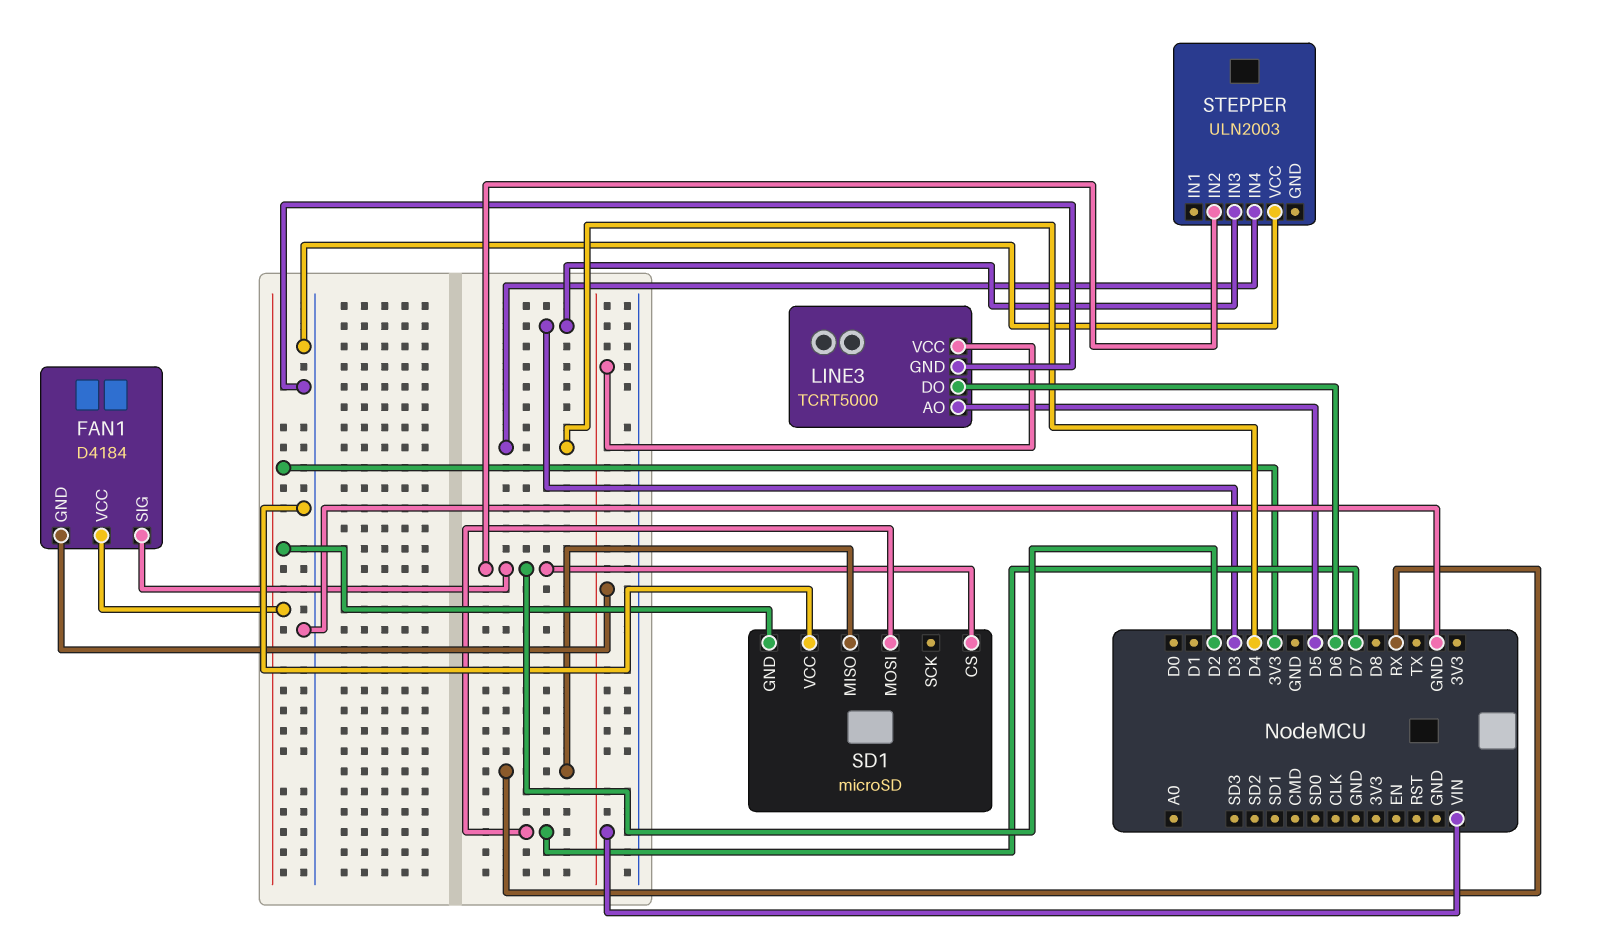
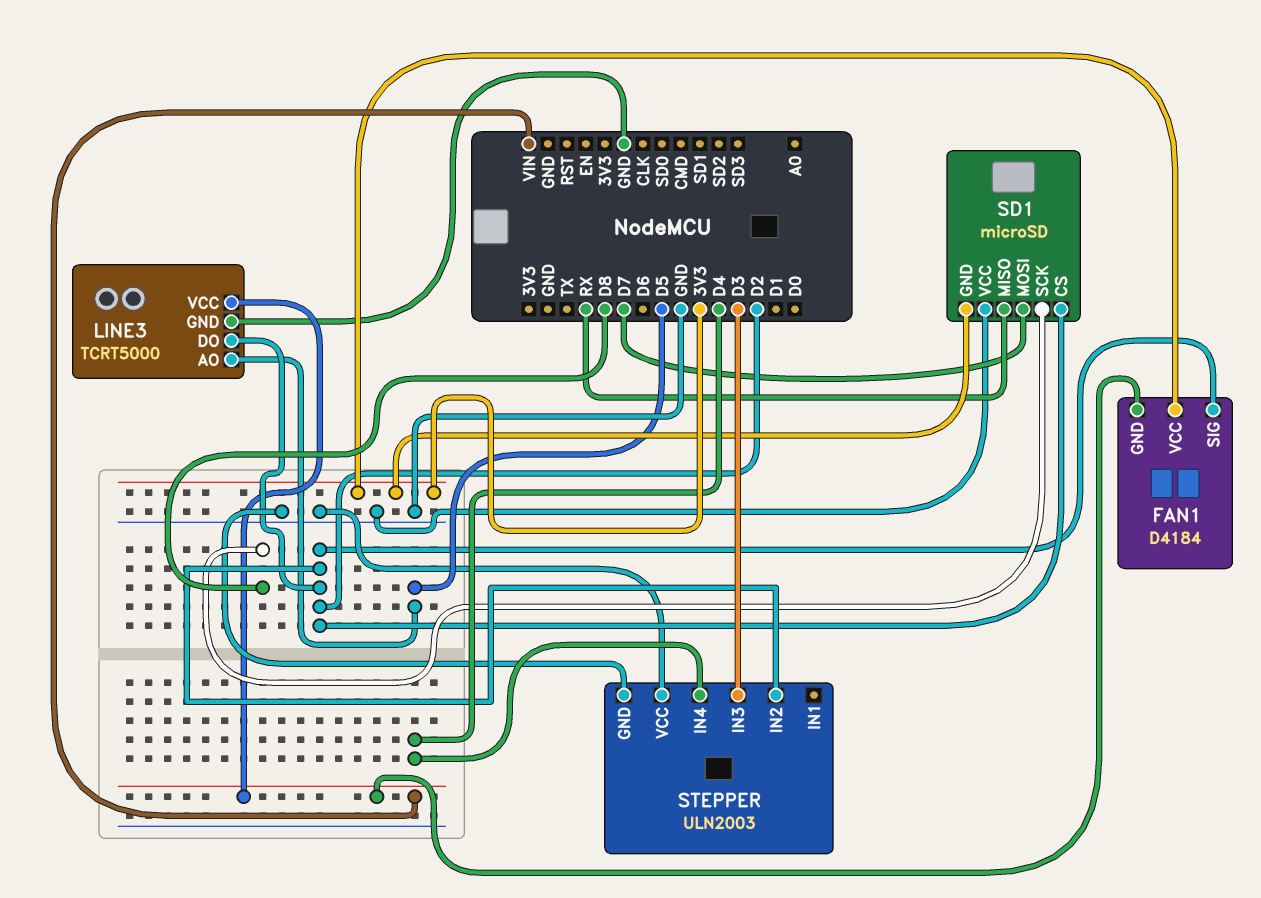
LINE3 pin DO: D6 -> D2
SD1 pin SCK: none -> D8
STEPPER pin GND: none -> GND

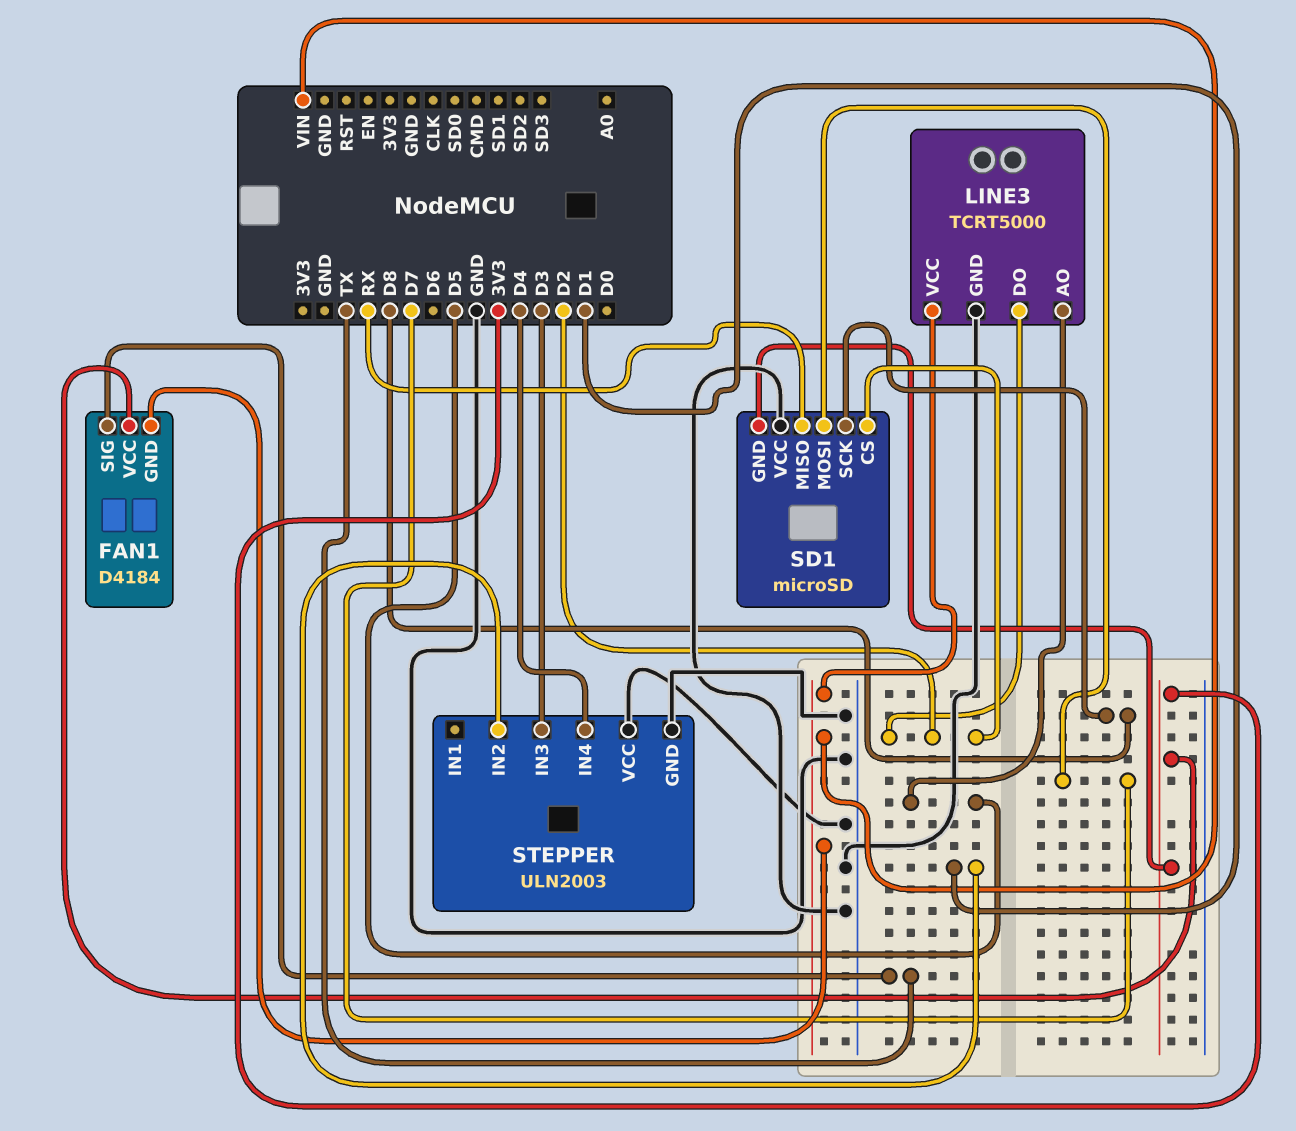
FAN1 pin SIG: D2 -> TX
STEPPER pin IN2: D2 -> D1

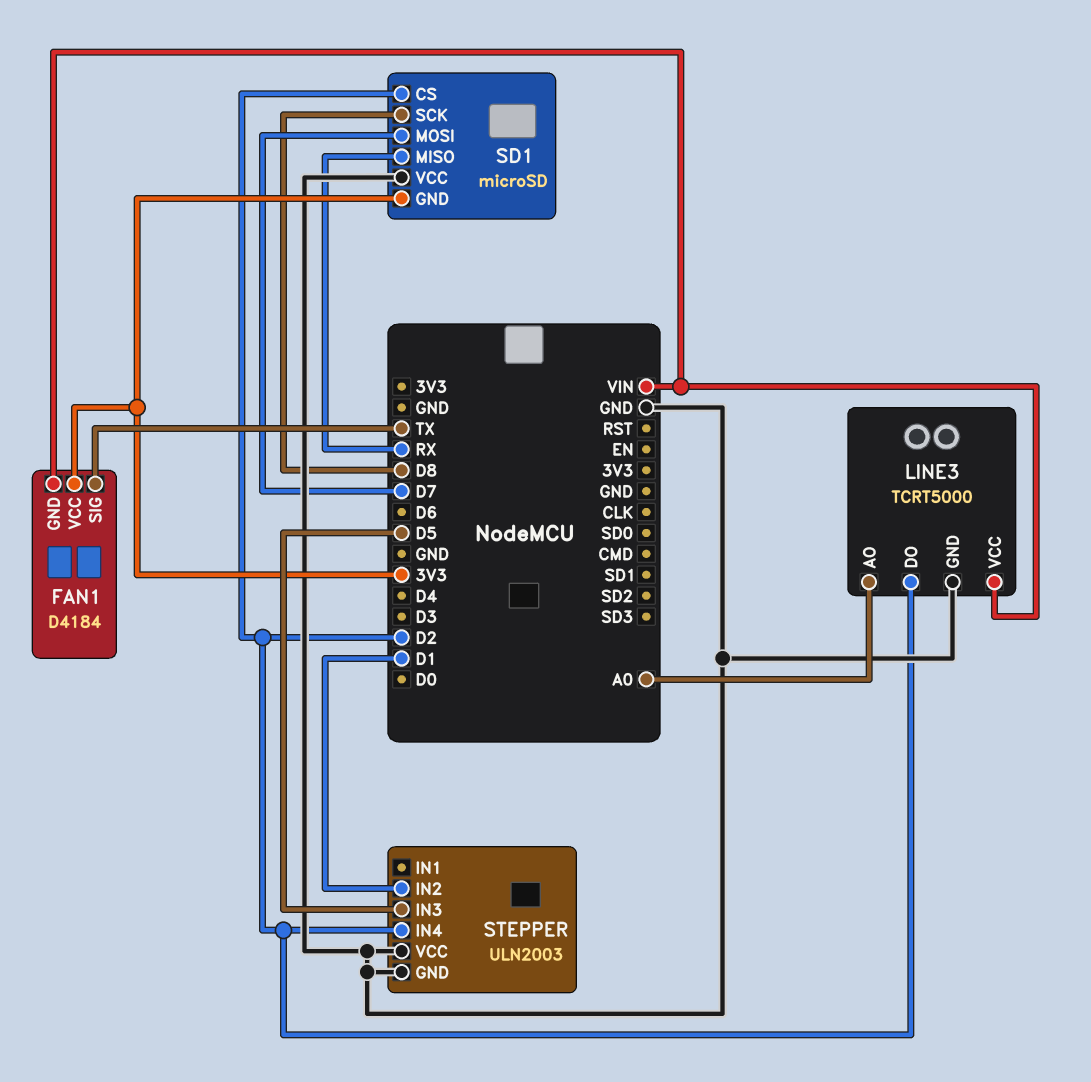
LINE3 pin AO: D5 -> A0
STEPPER pin IN3: D3 -> D5
STEPPER pin IN4: D4 -> D2

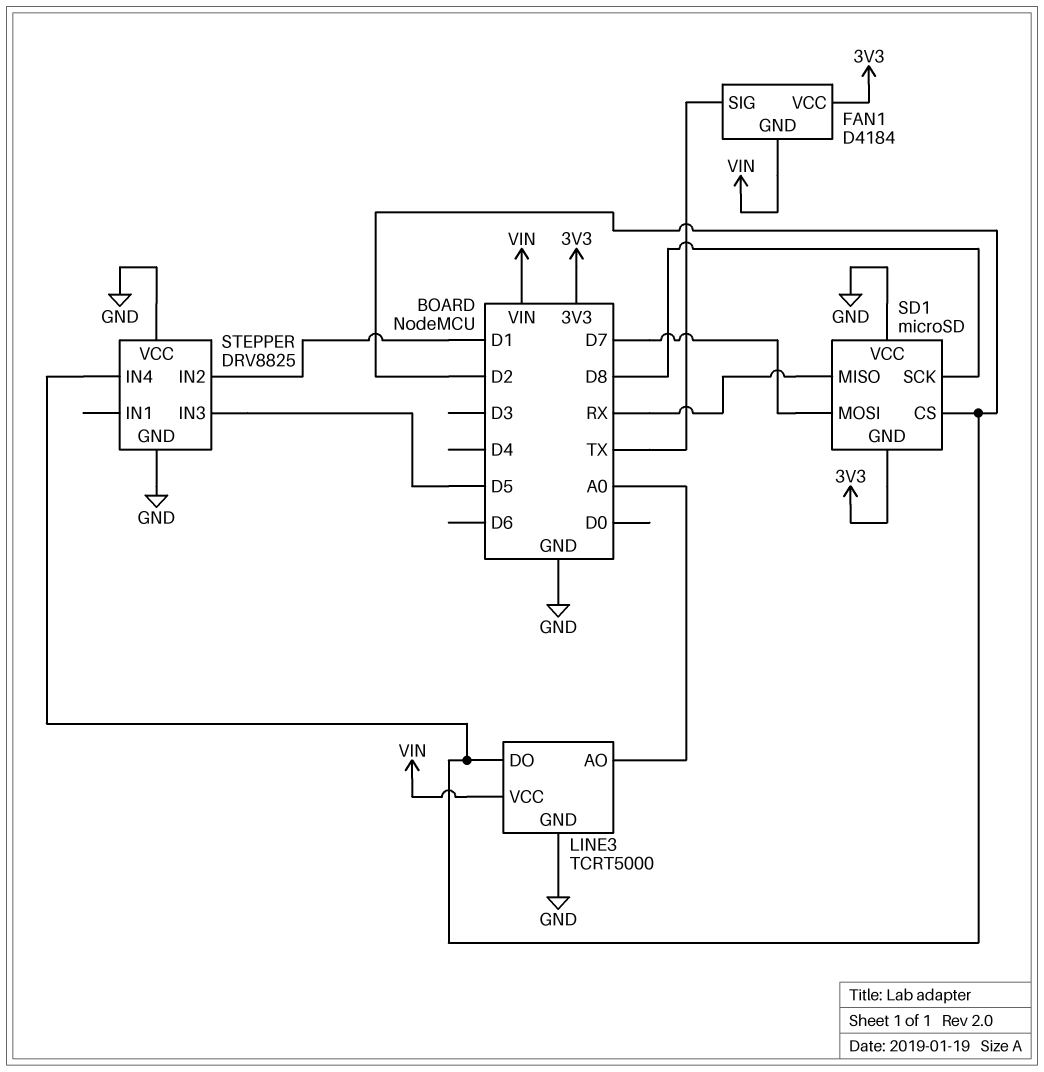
STEPPER: ULN2003 -> DRV8825

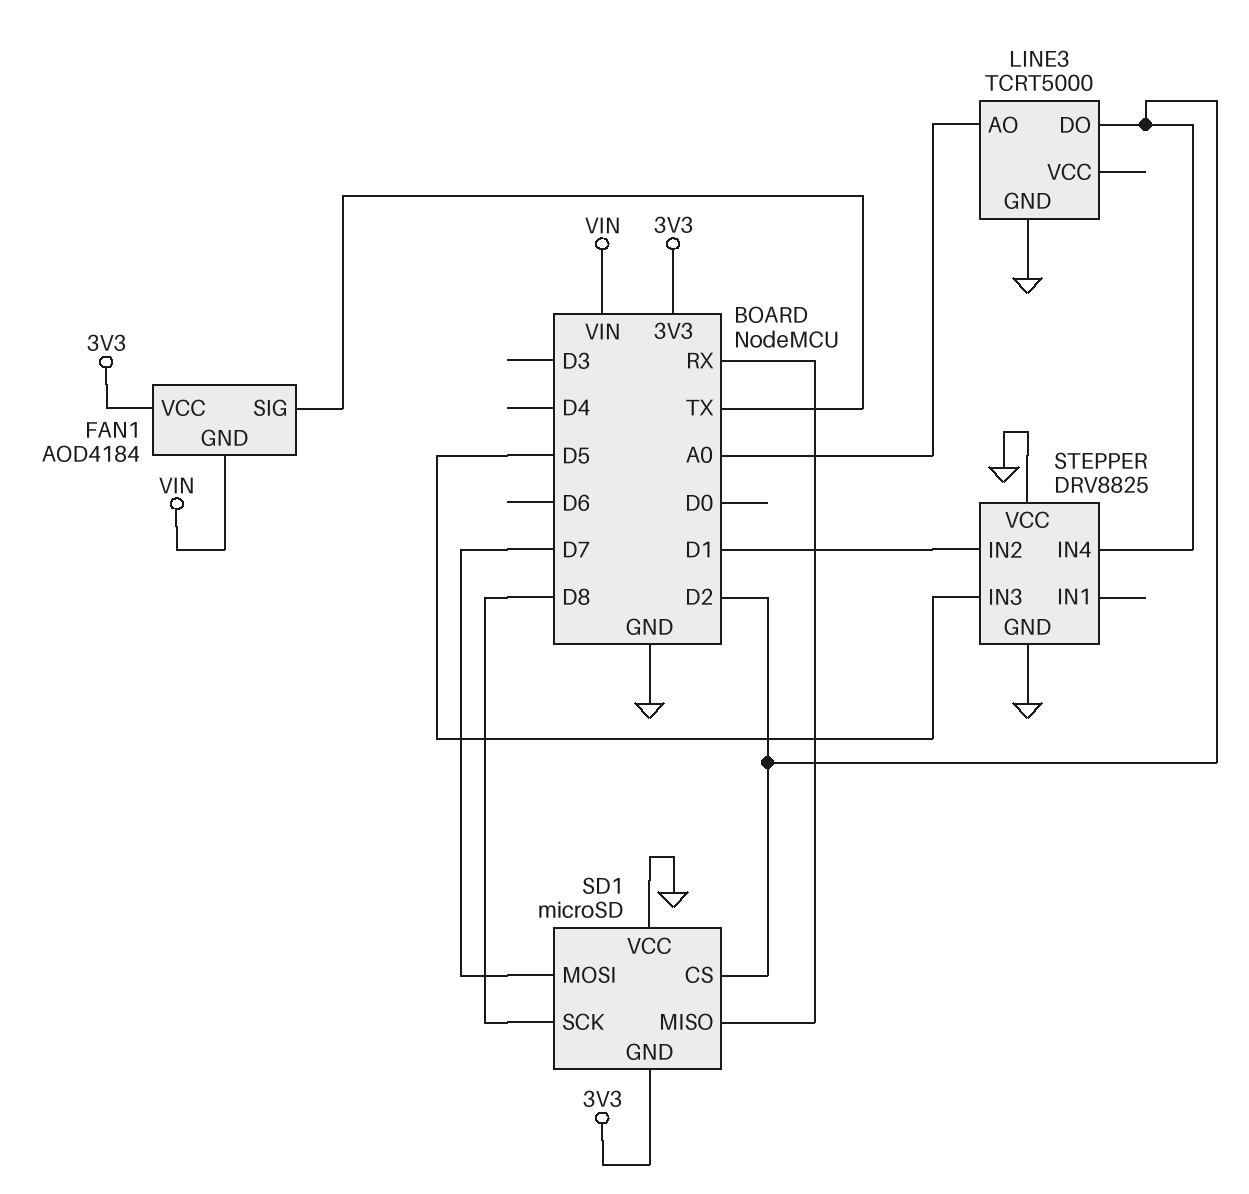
FAN1: D4184 -> AOD4184
LINE3 pin VCC: VIN -> none

